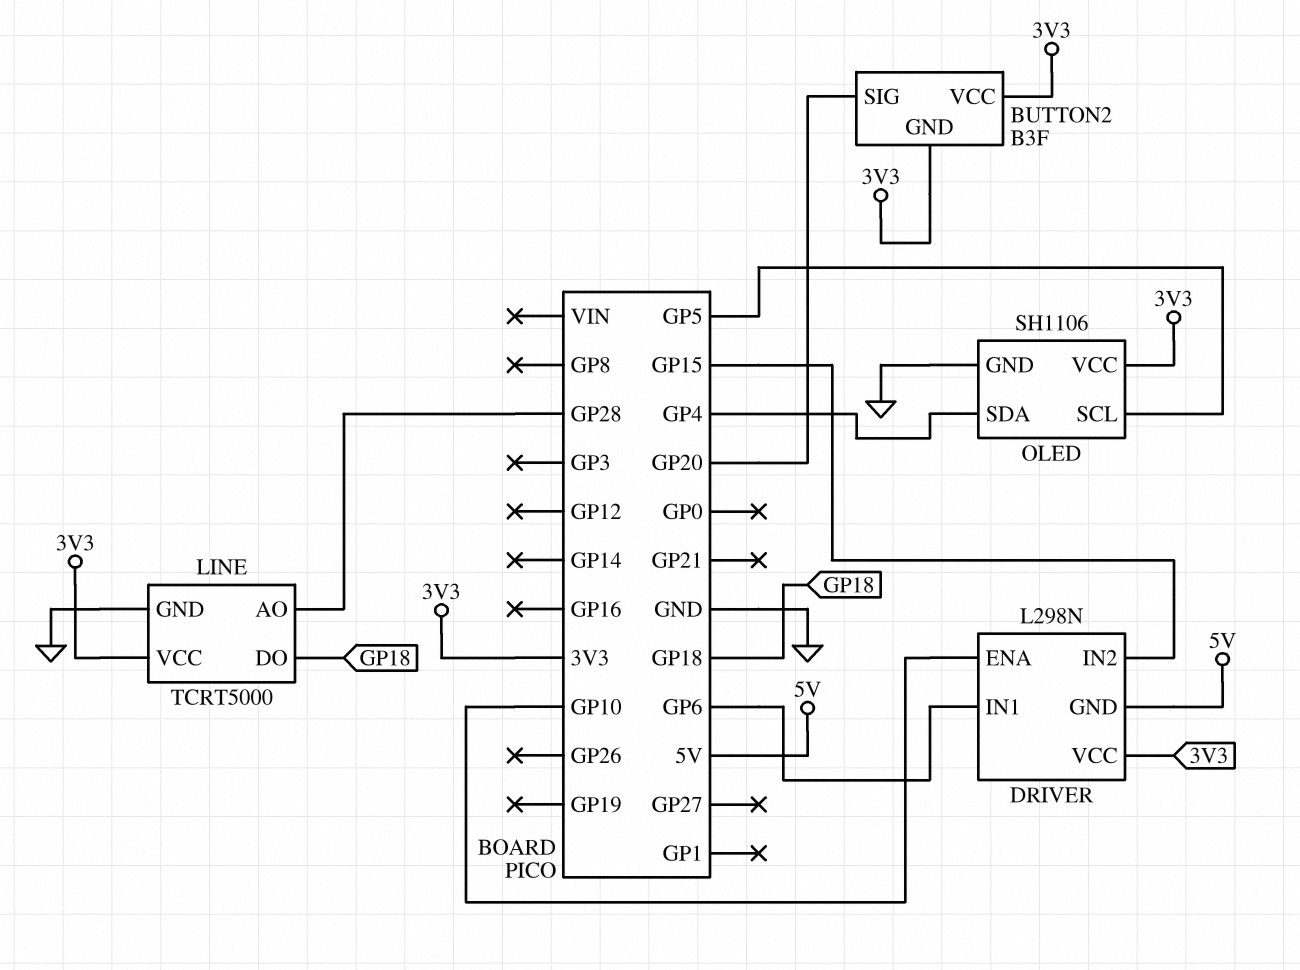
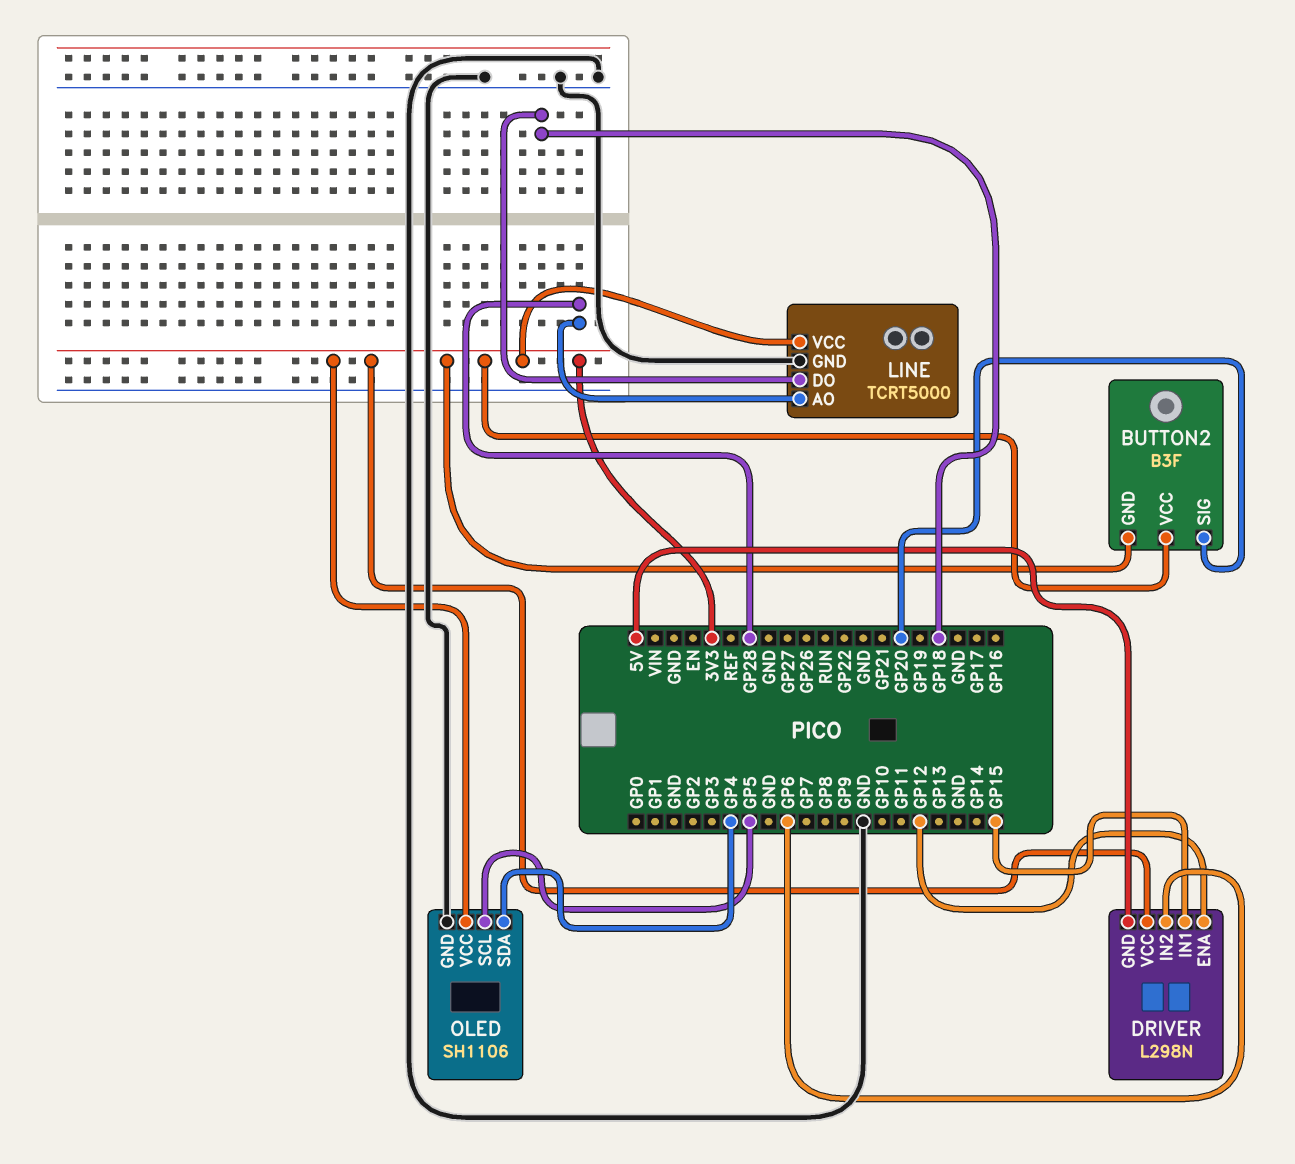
DRIVER pin ENA: GP10 -> GP12
DRIVER pin IN1: GP6 -> GP15
DRIVER pin IN2: GP15 -> GP6

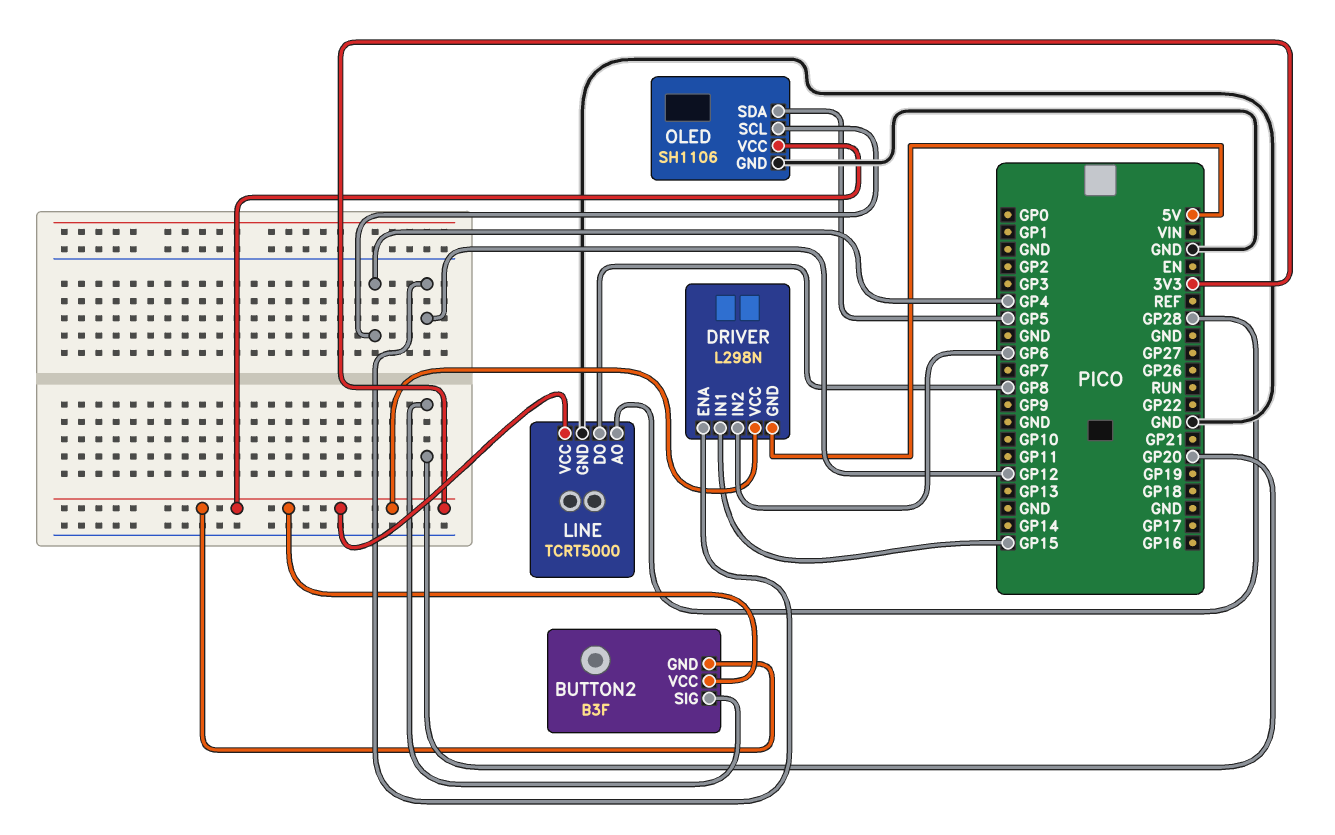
LINE pin DO: GP18 -> GP8
OLED pin SCL: GP5 -> GP4
OLED pin SDA: GP4 -> GP5

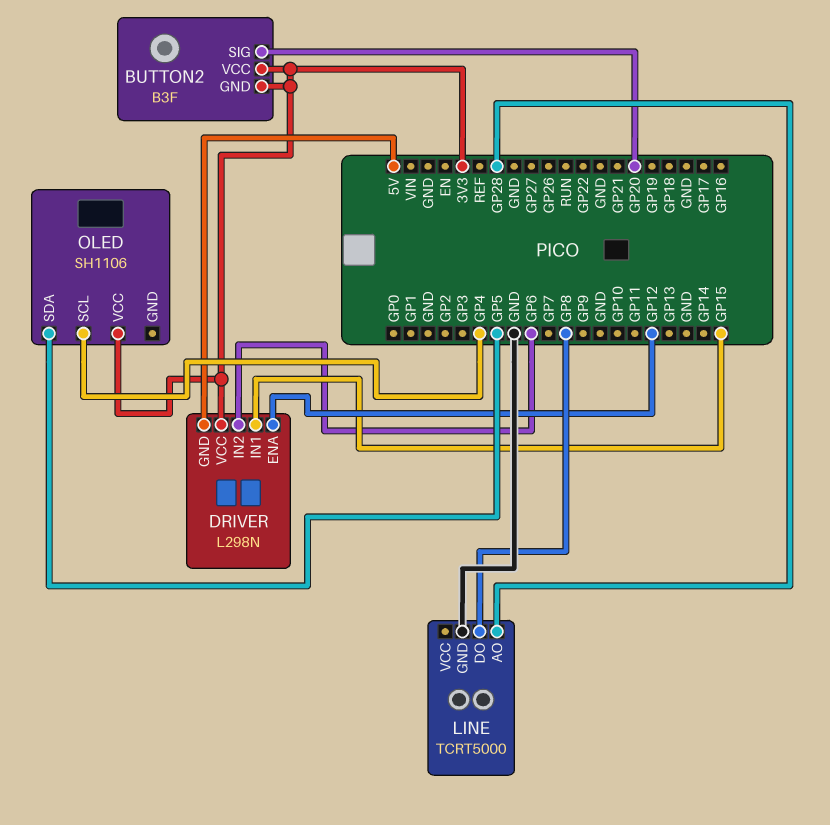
LINE pin VCC: 3V3 -> none
OLED pin GND: GND -> none

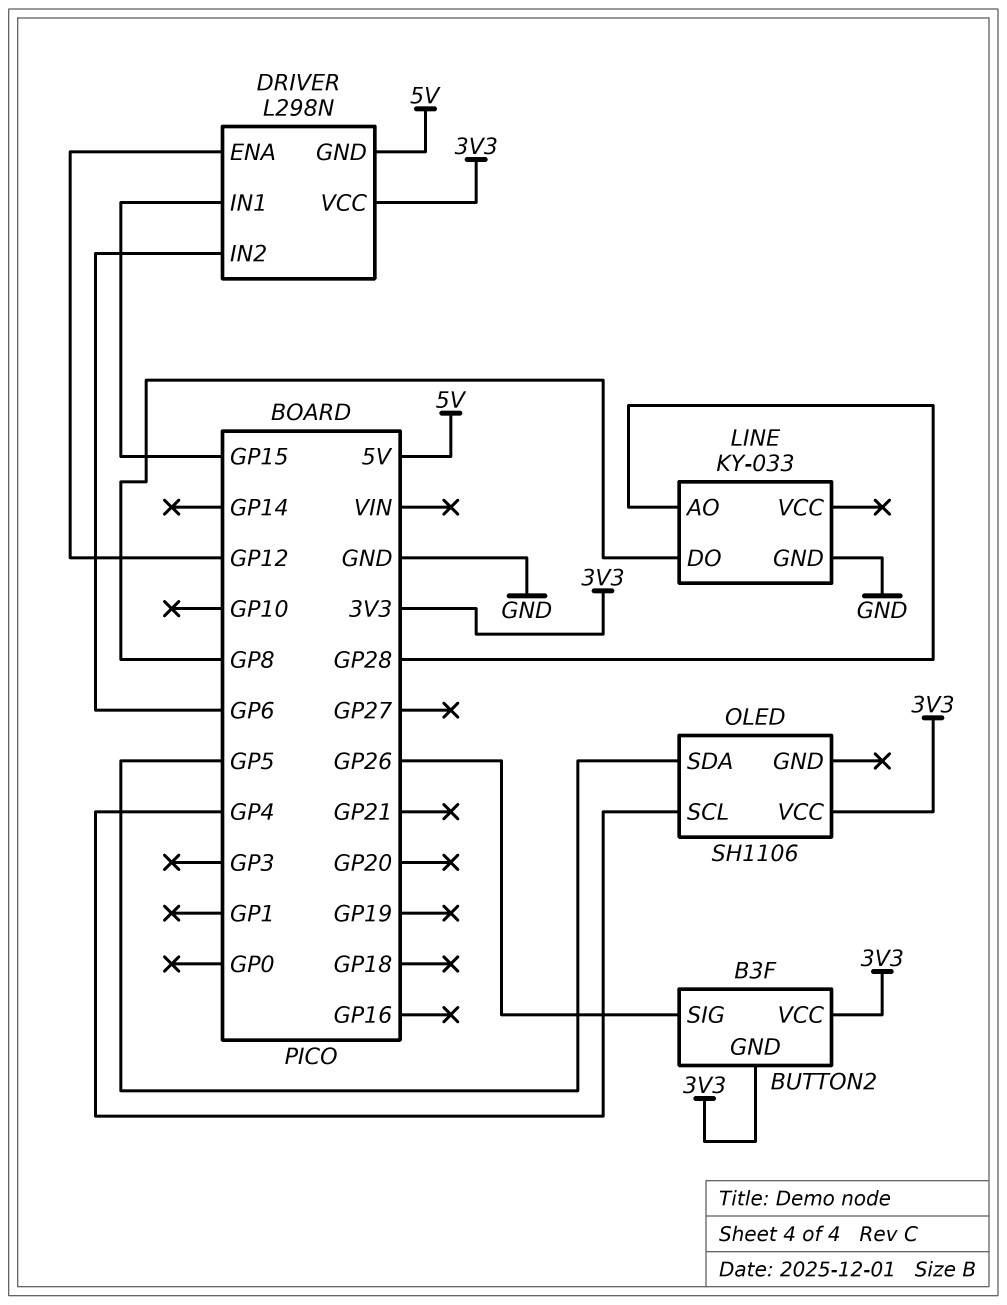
BUTTON2 pin SIG: GP20 -> GP26
LINE: TCRT5000 -> KY-033

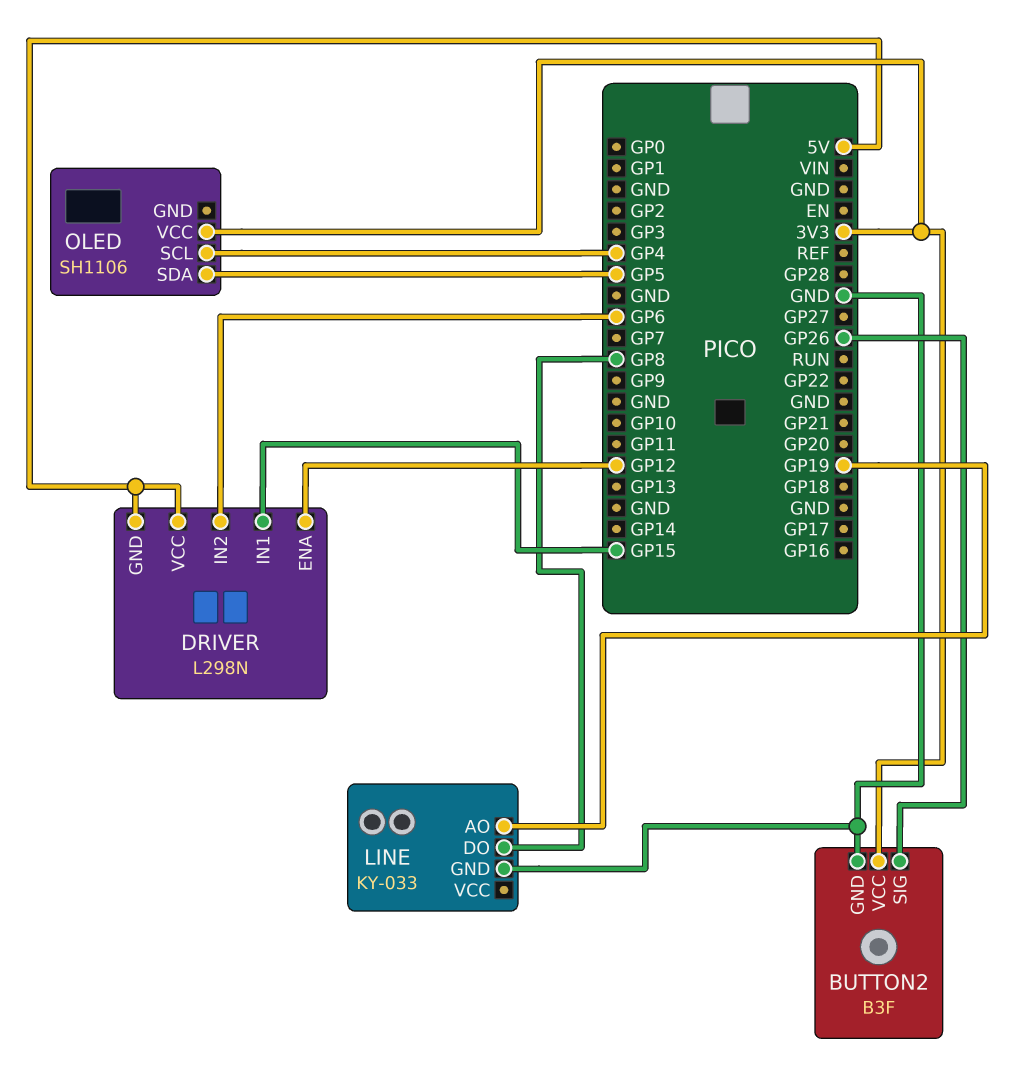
BUTTON2 pin GND: 3V3 -> GND
DRIVER pin VCC: 3V3 -> 5V
LINE pin AO: GP28 -> GP19

